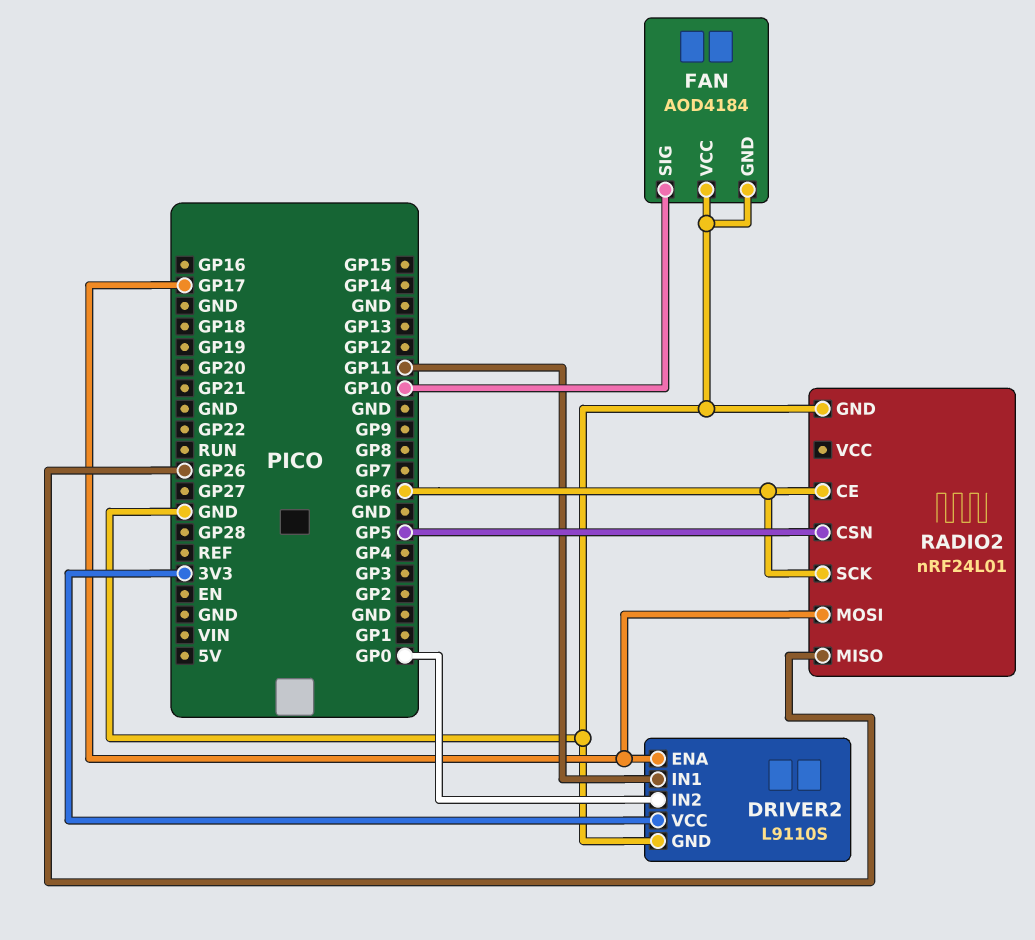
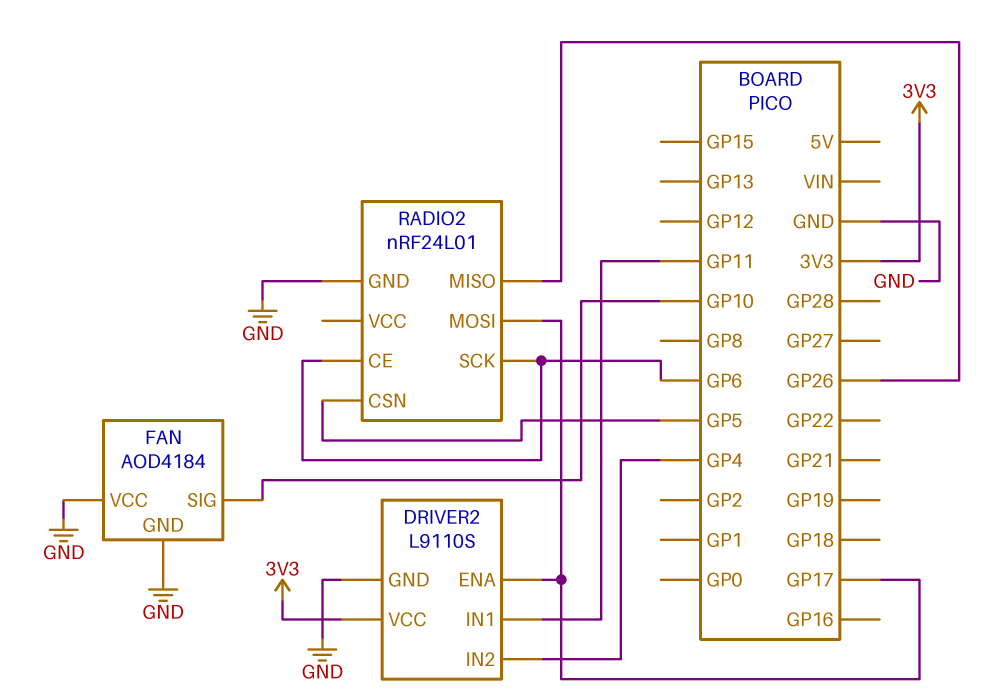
DRIVER2 pin IN2: GP0 -> GP4

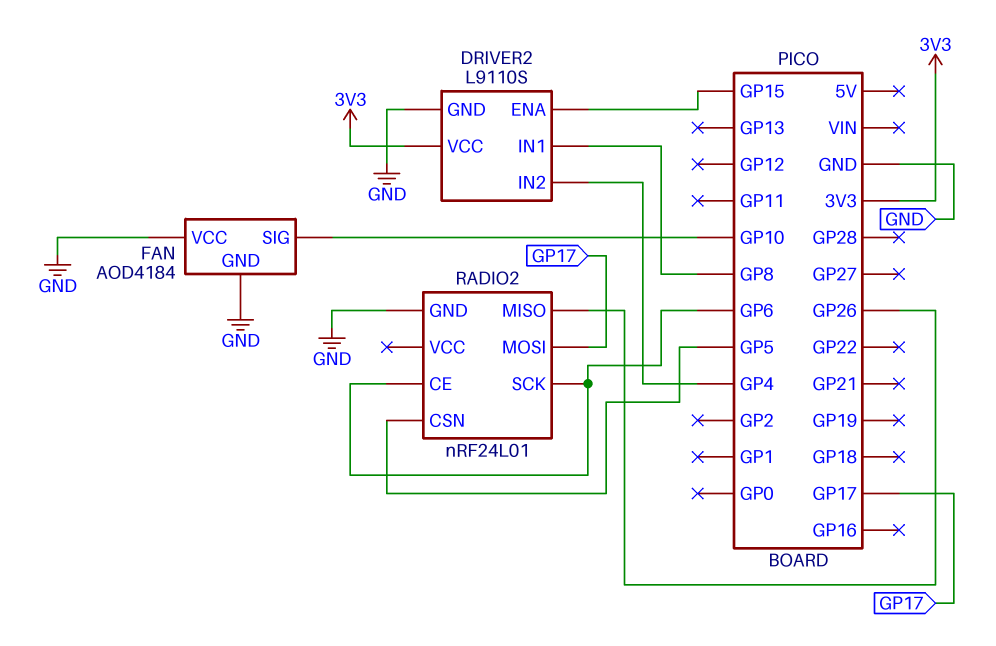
DRIVER2 pin ENA: GP17 -> GP15
DRIVER2 pin IN1: GP11 -> GP8

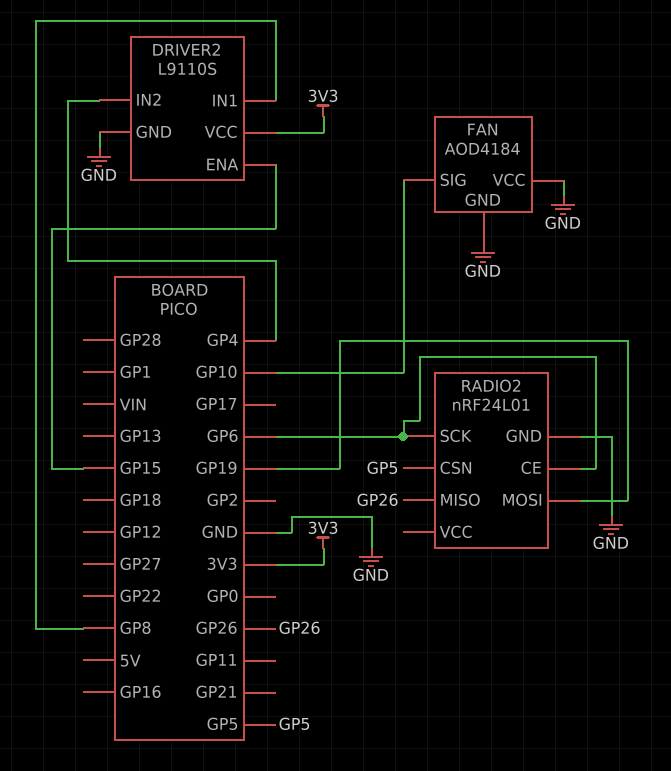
RADIO2 pin MOSI: GP17 -> GP19

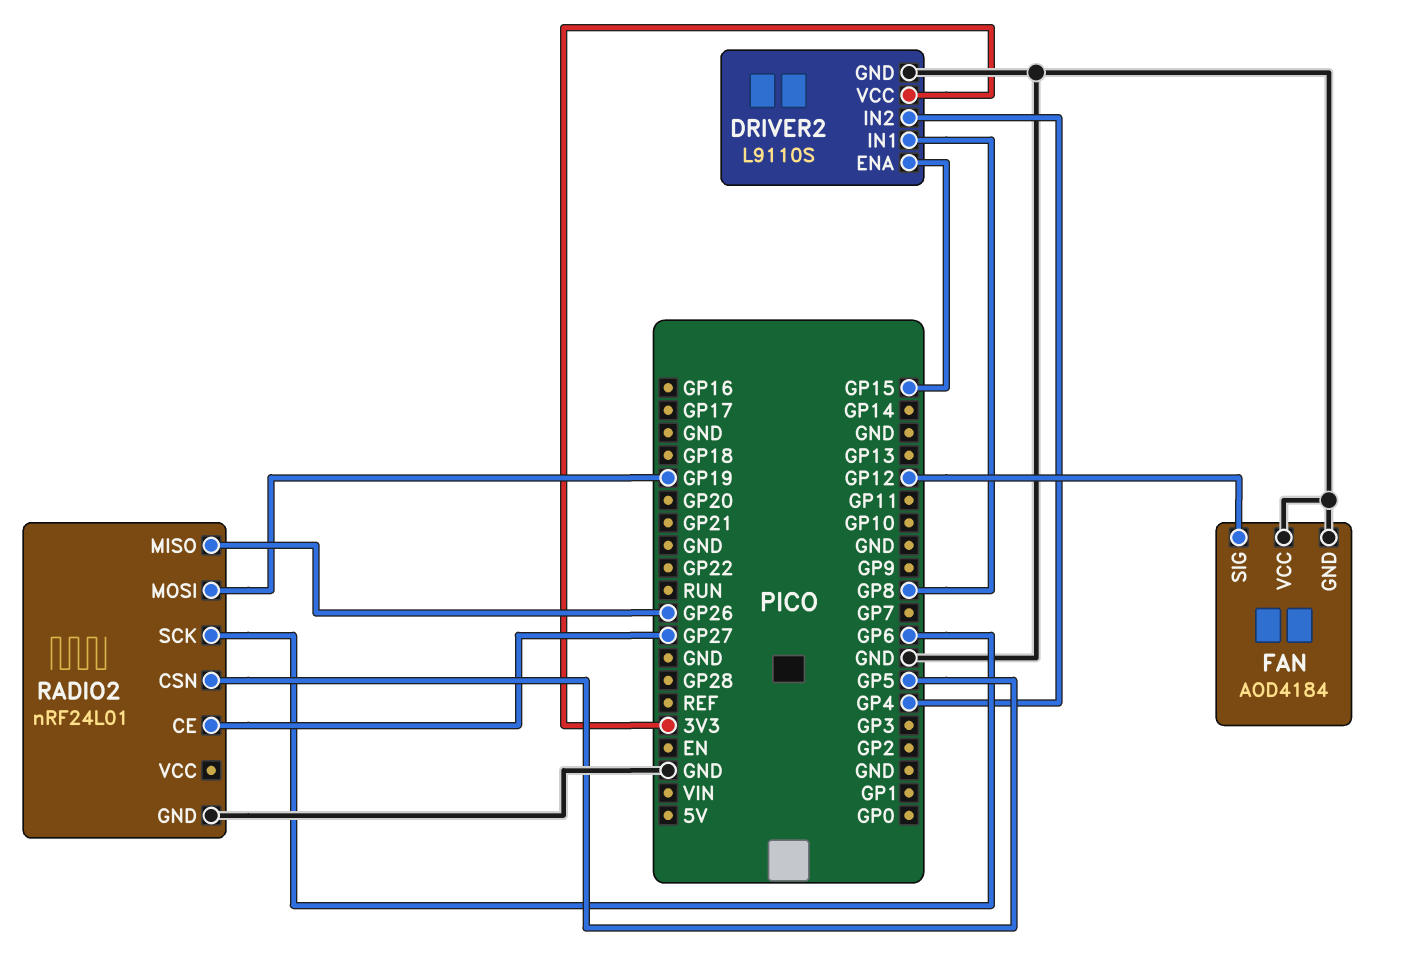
FAN pin SIG: GP10 -> GP12
RADIO2 pin CE: GP6 -> GP27

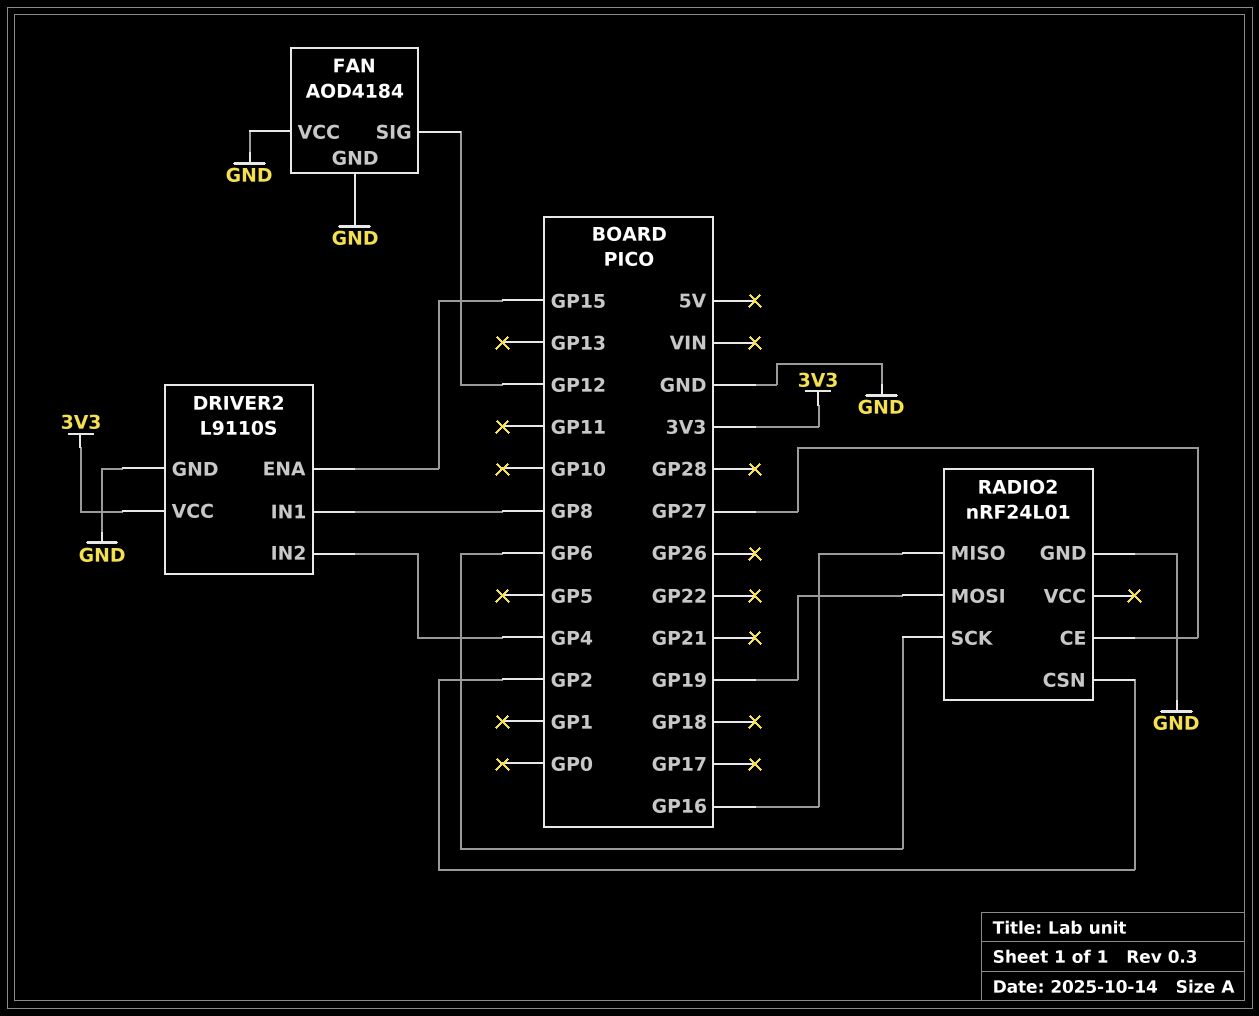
RADIO2 pin CSN: GP5 -> GP2
RADIO2 pin MISO: GP26 -> GP16

